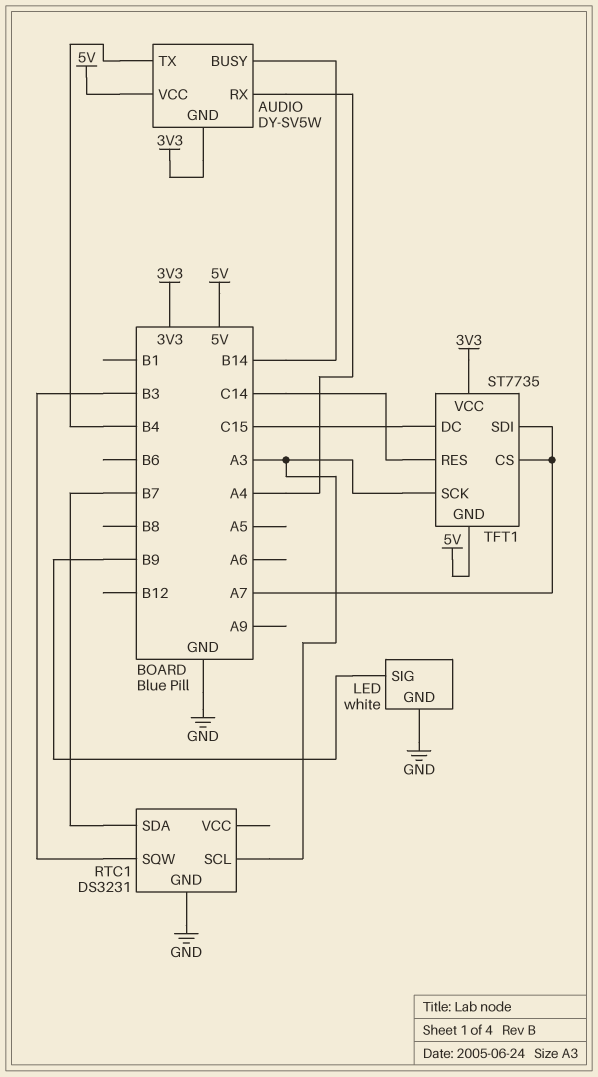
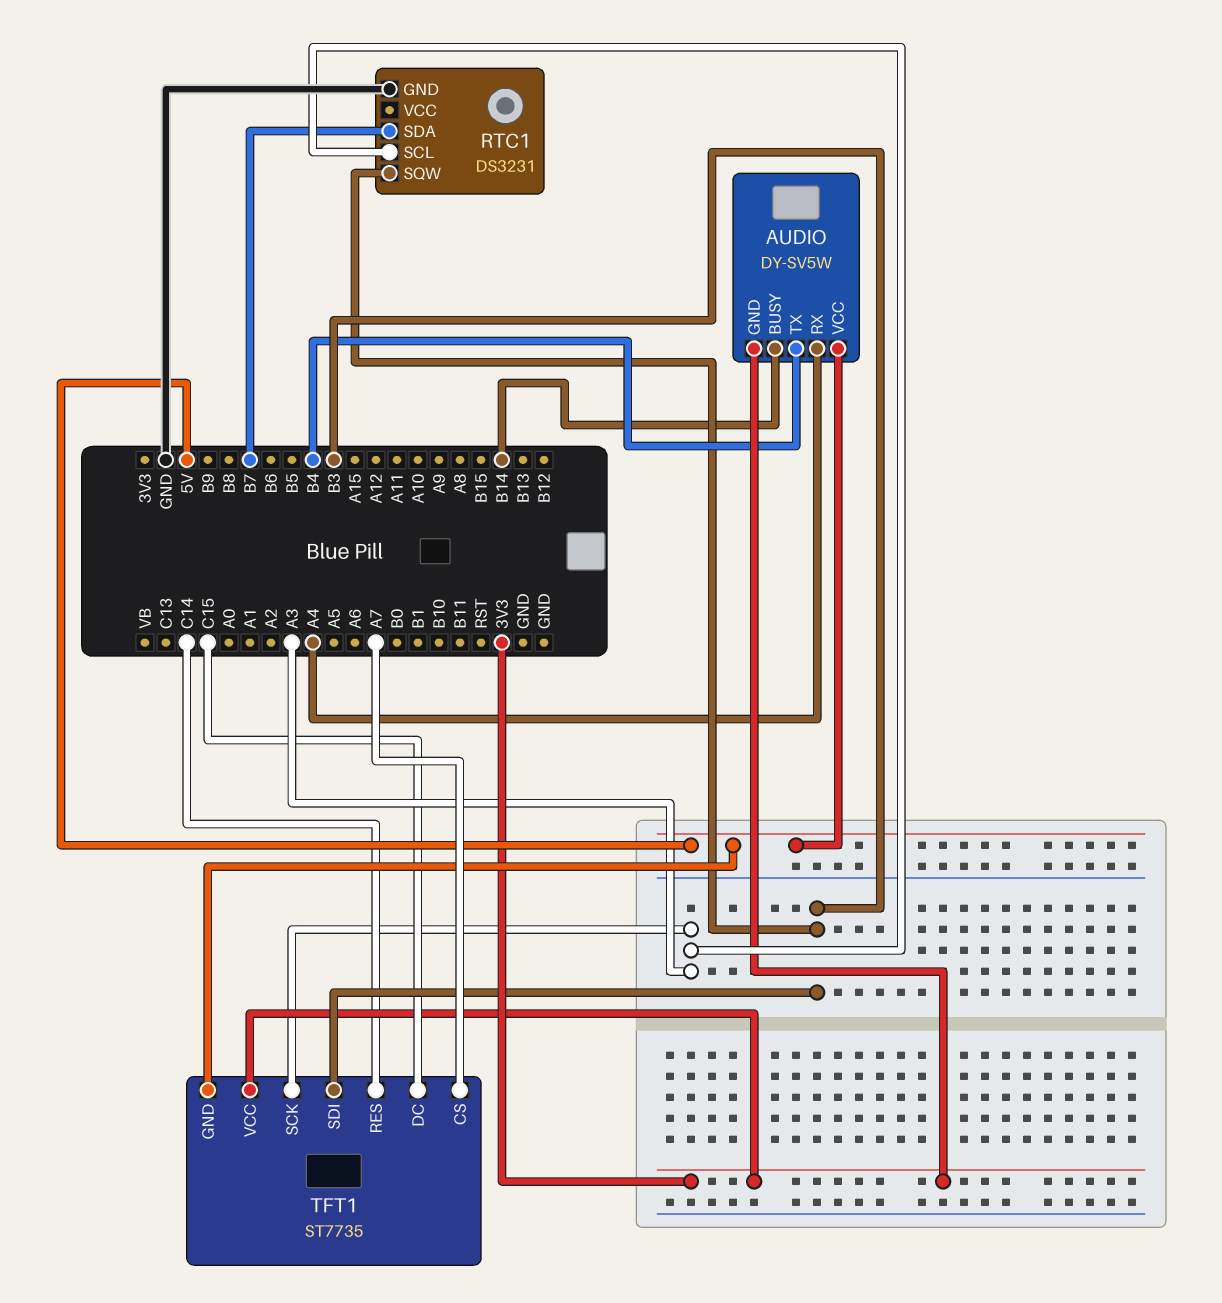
LED: white -> none
LED pin GND: GND -> none
LED pin SIG: B9 -> none
TFT1 pin SDI: A7 -> B3

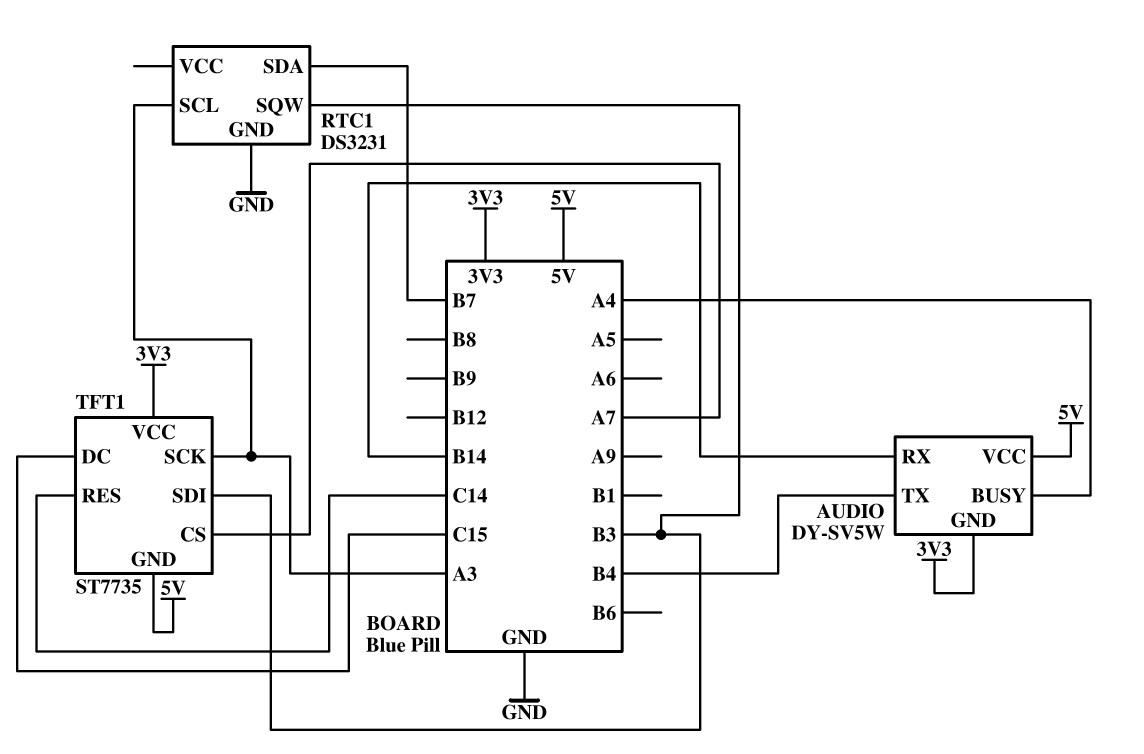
AUDIO pin BUSY: B14 -> A4
AUDIO pin RX: A4 -> B14

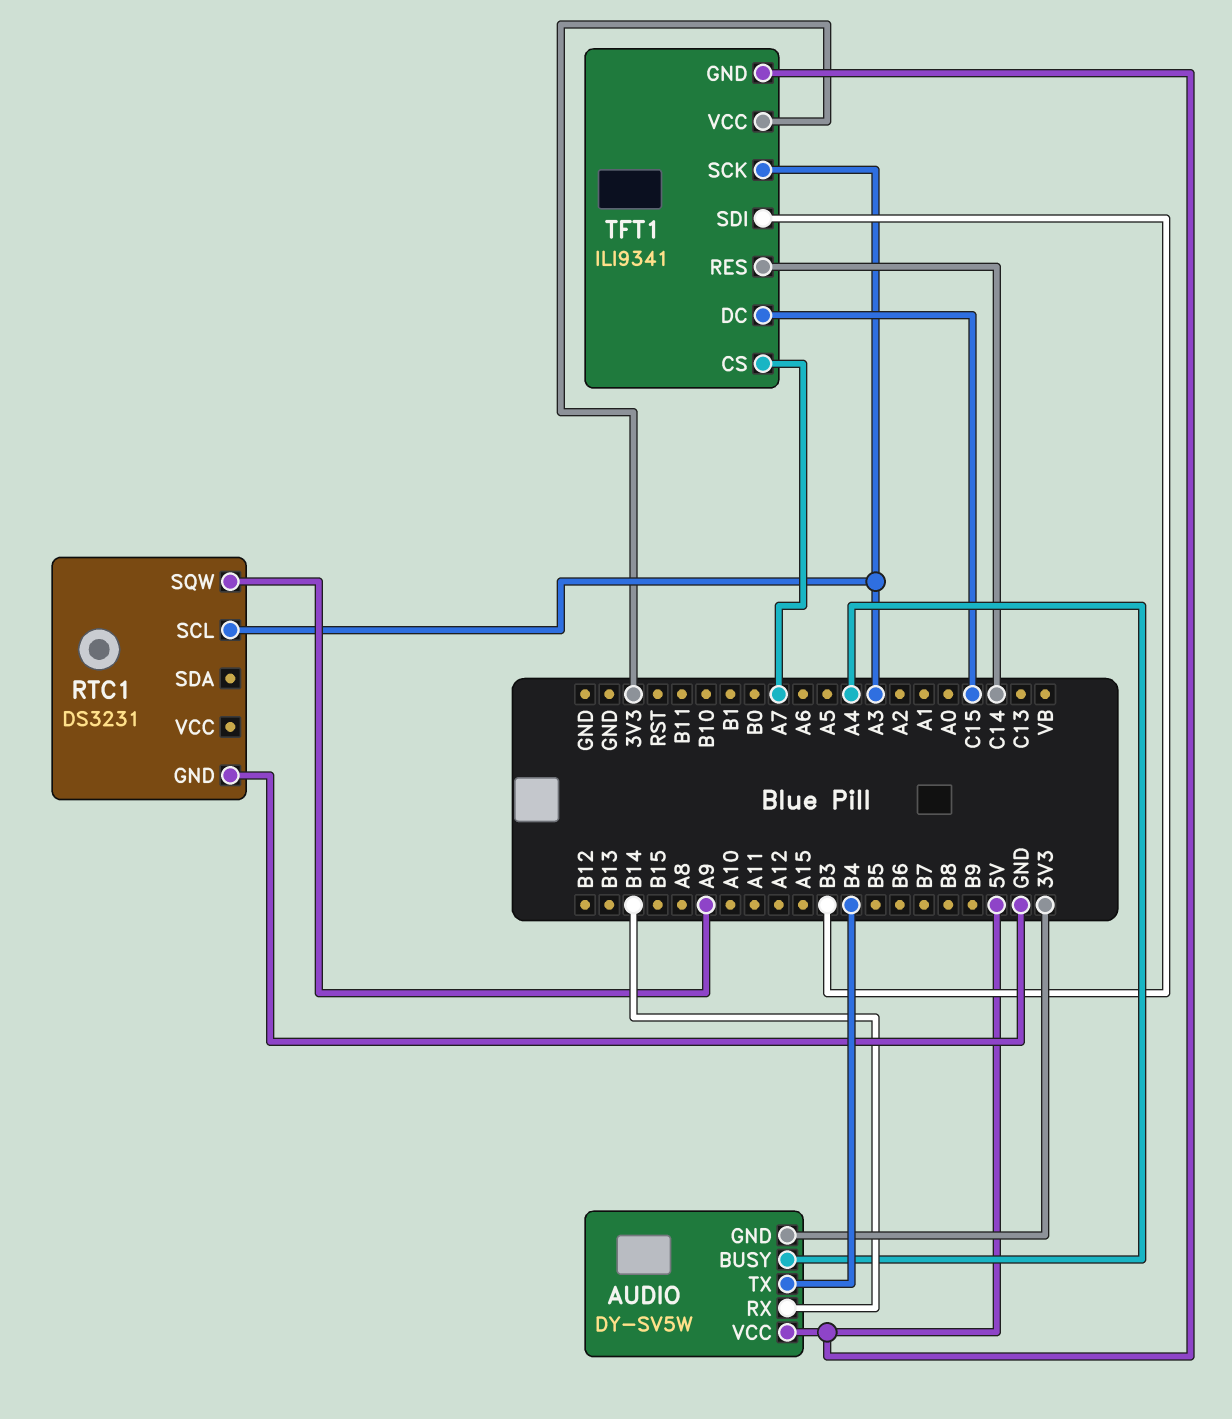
RTC1 pin SDA: B7 -> none
RTC1 pin SQW: B3 -> A9
TFT1: ST7735 -> ILI9341

